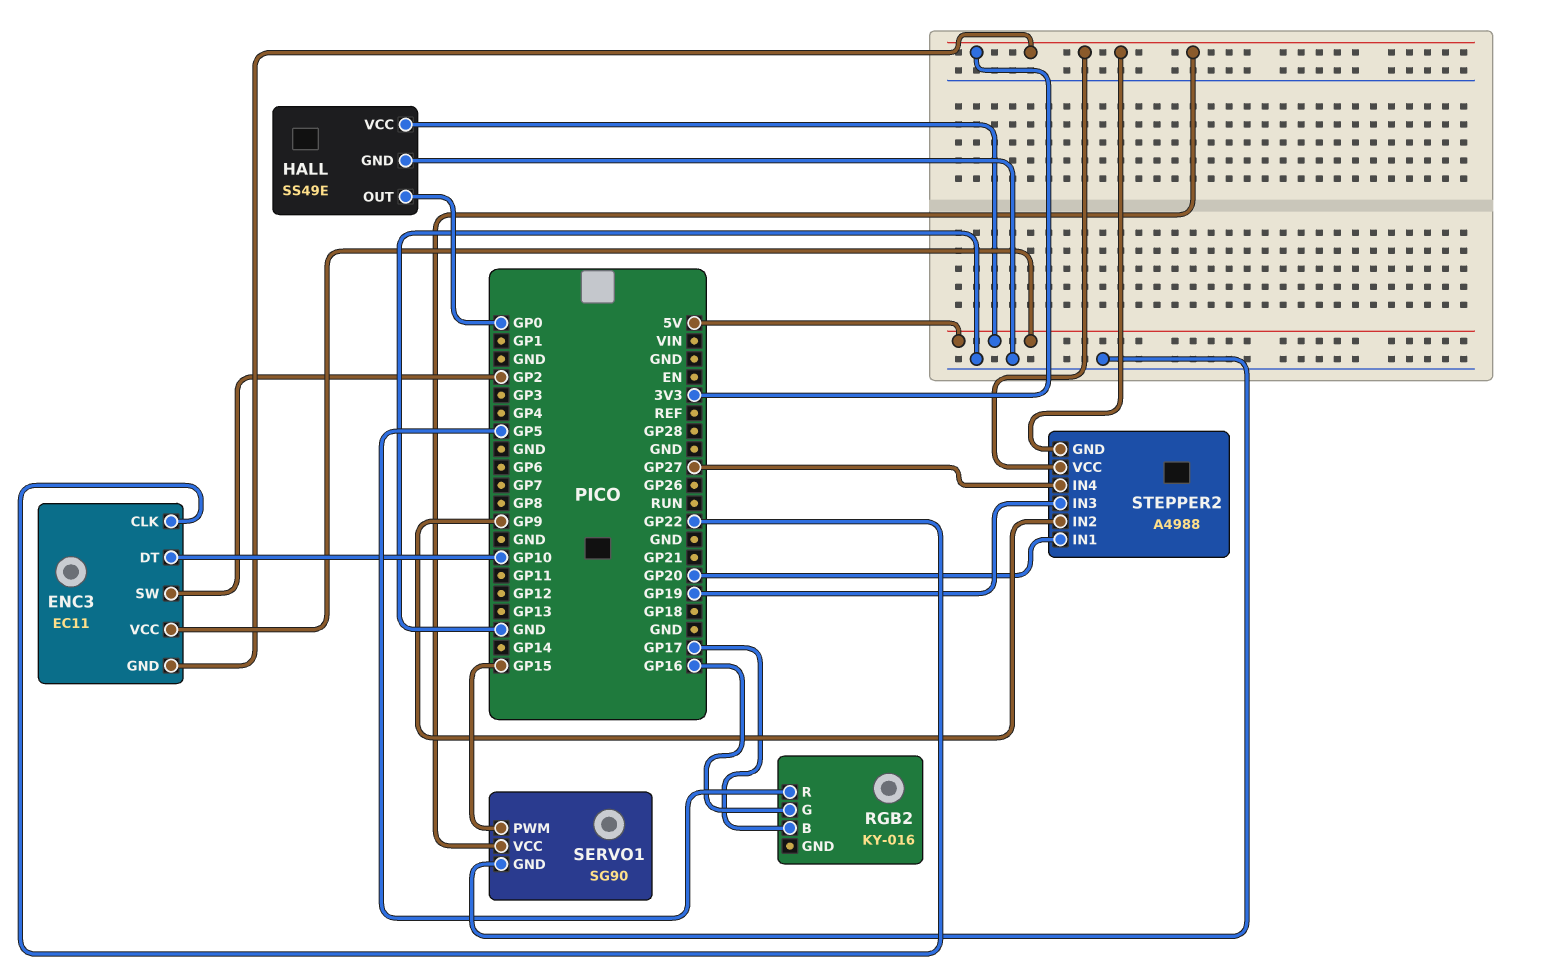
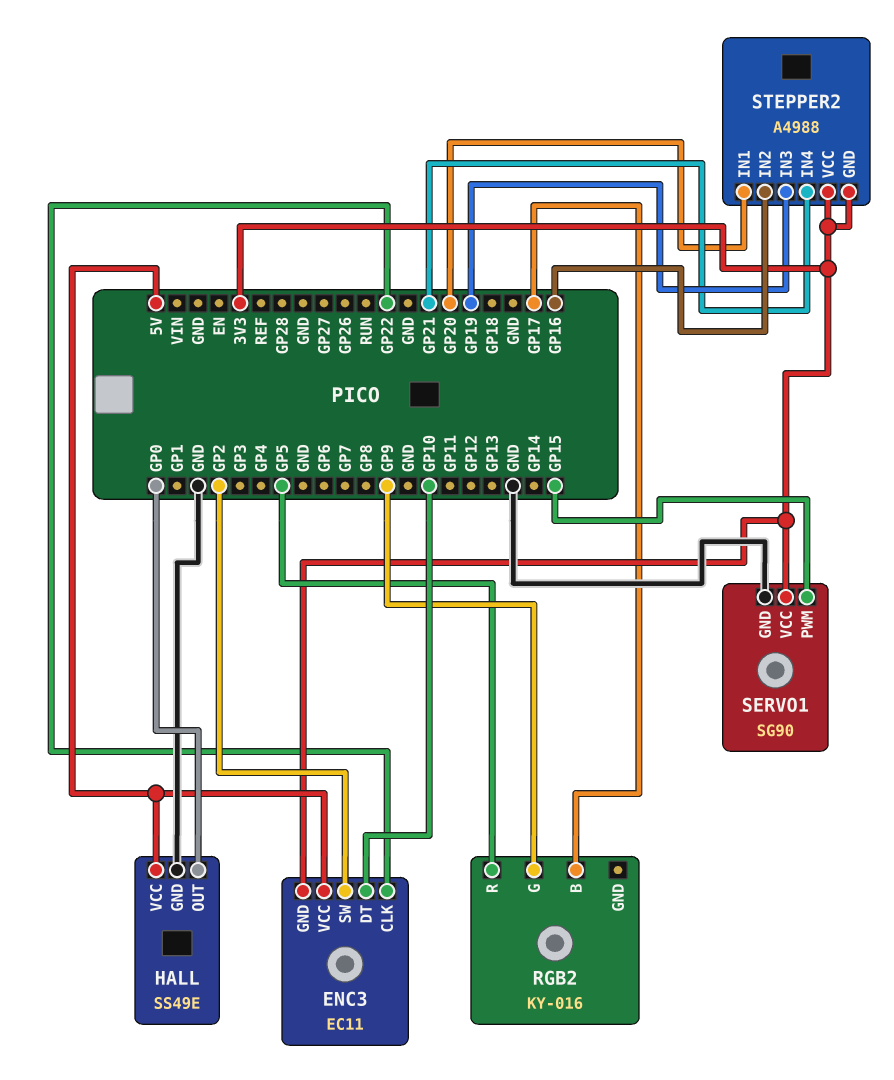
RGB2 pin G: GP16 -> GP9
STEPPER2 pin IN2: GP9 -> GP16
STEPPER2 pin IN4: GP27 -> GP21

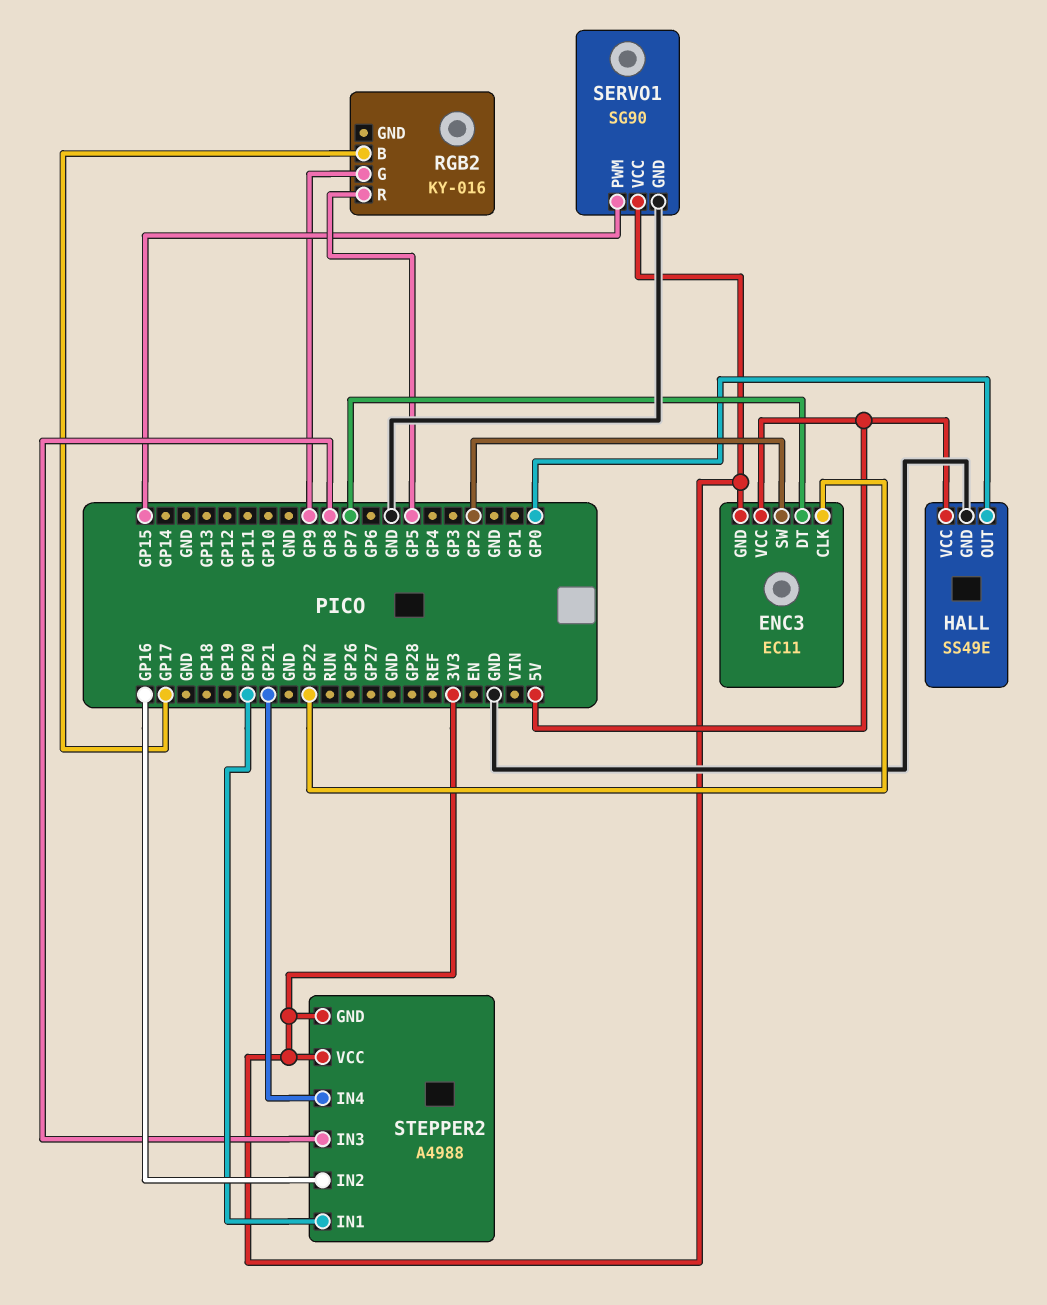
ENC3 pin DT: GP10 -> GP7
STEPPER2 pin IN3: GP19 -> GP8

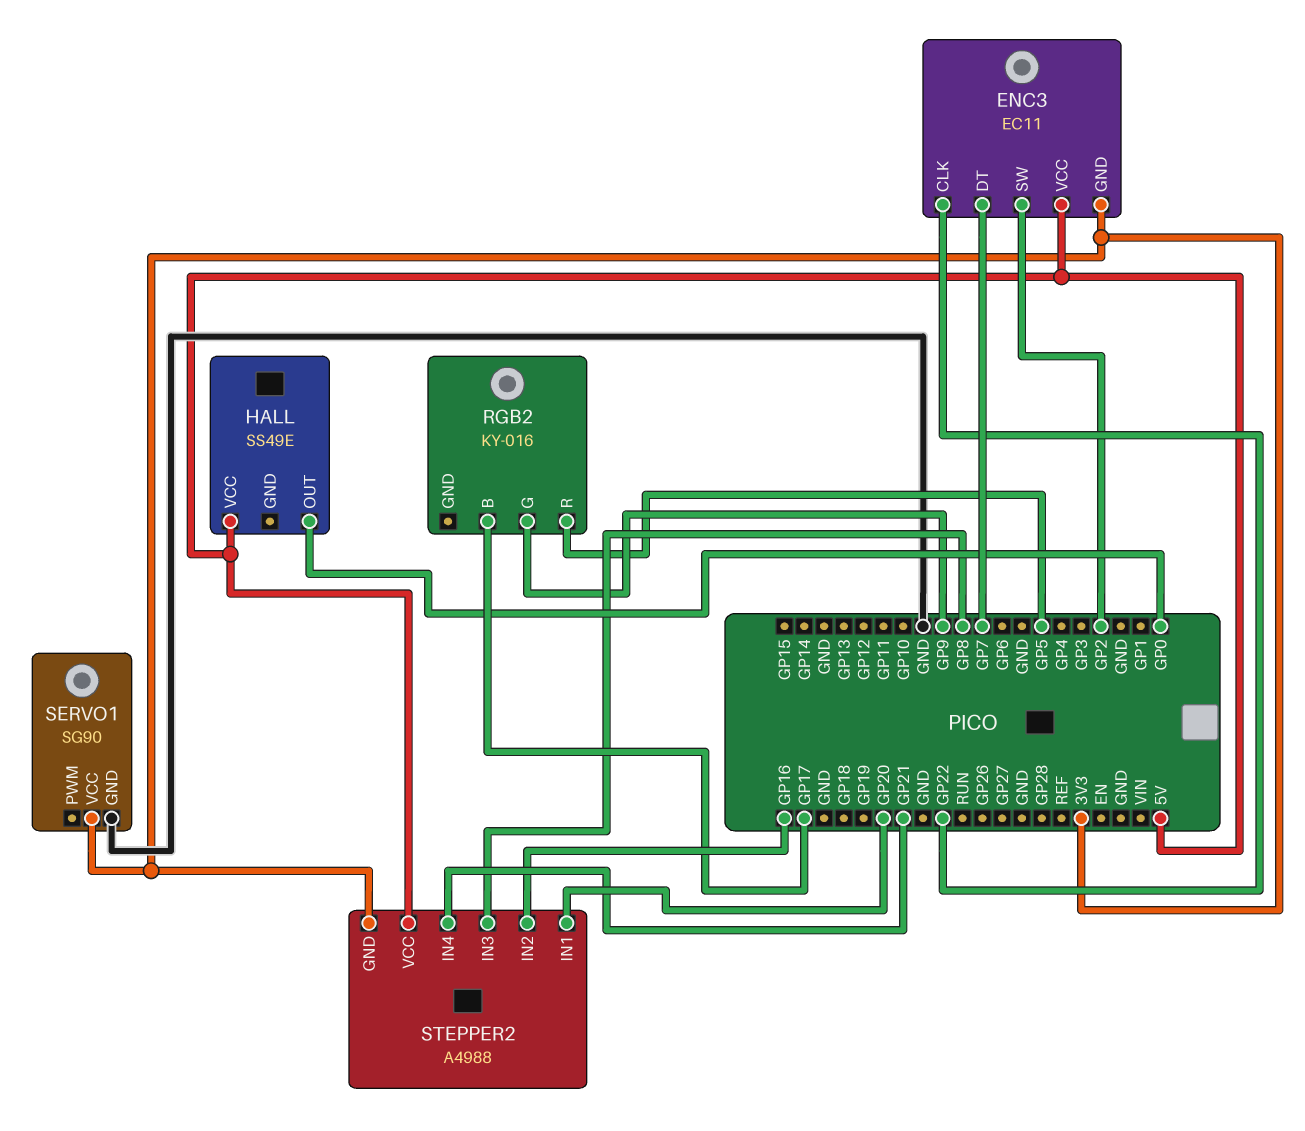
HALL pin GND: GND -> none
SERVO1 pin PWM: GP15 -> none
STEPPER2 pin VCC: 3V3 -> 5V

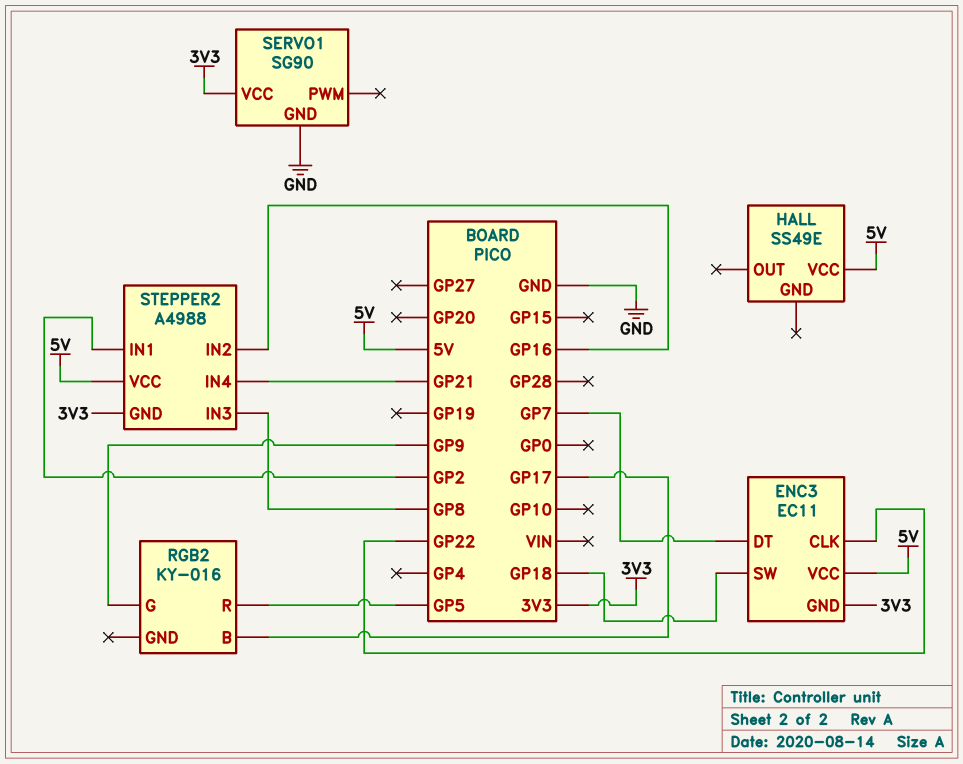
ENC3 pin SW: GP2 -> GP18
HALL pin OUT: GP0 -> none
STEPPER2 pin IN1: GP20 -> GP2

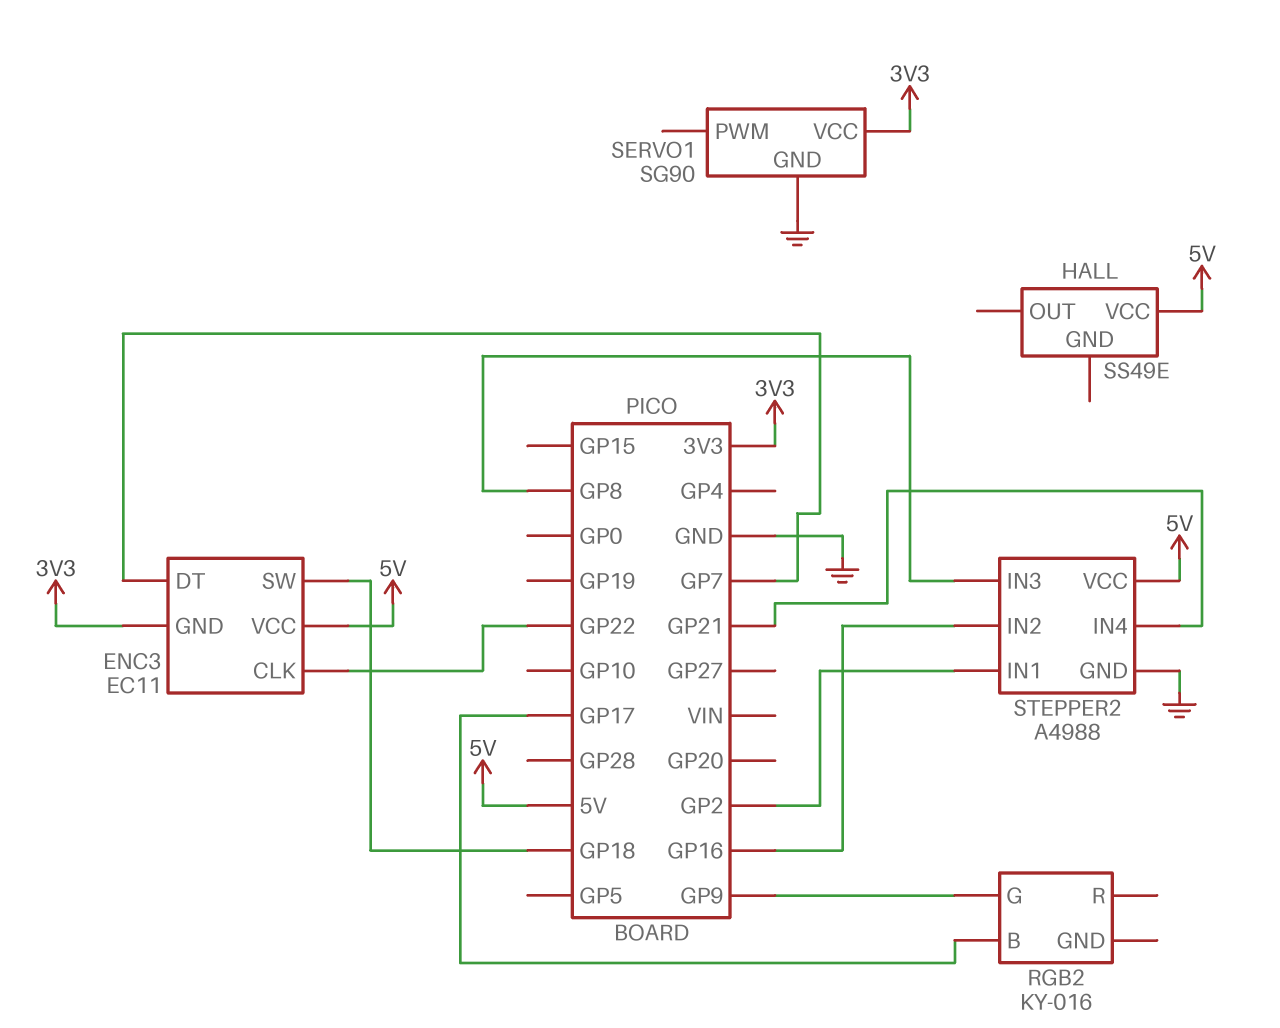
RGB2 pin R: GP5 -> none
STEPPER2 pin GND: 3V3 -> GND

